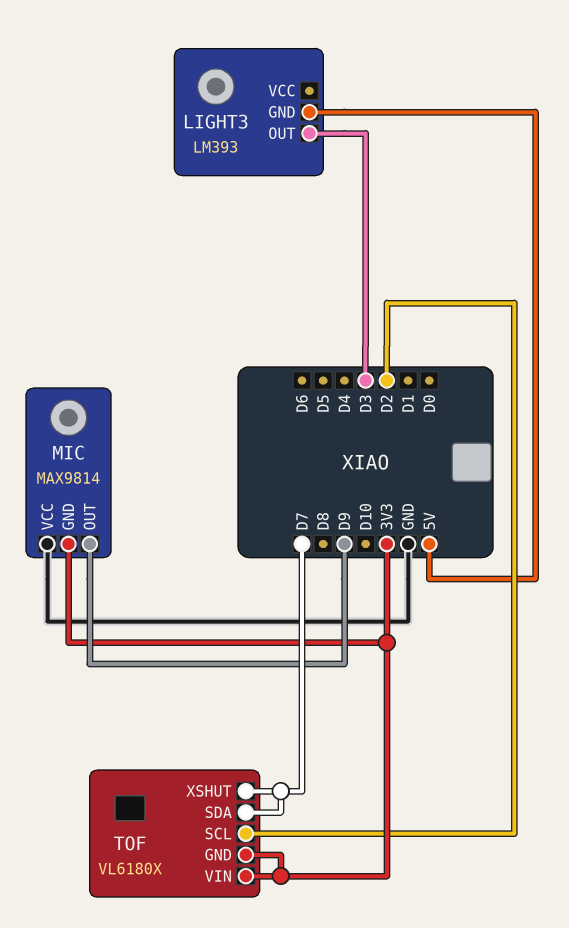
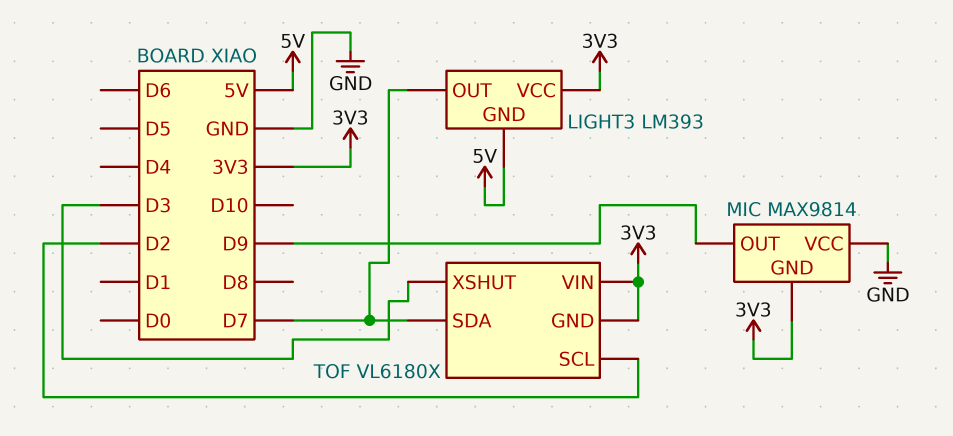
LIGHT3 pin OUT: D3 -> D7
LIGHT3 pin VCC: none -> 3V3
TOF pin XSHUT: D7 -> D3

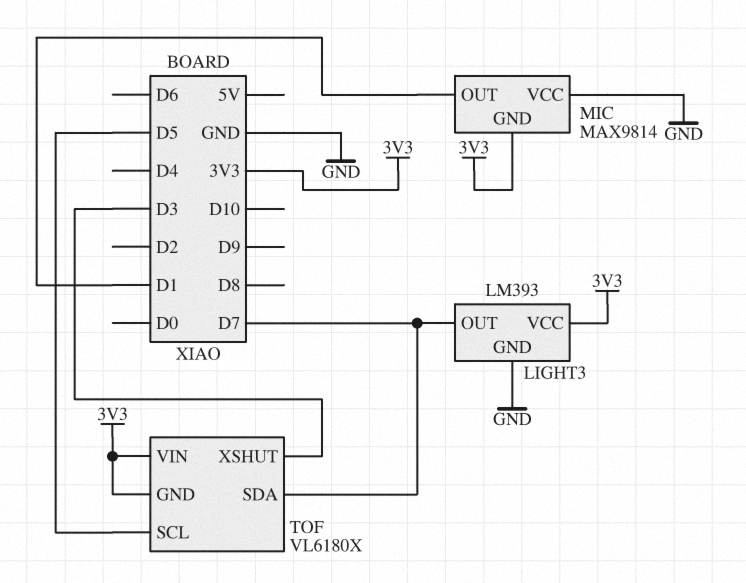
LIGHT3 pin GND: 5V -> GND
MIC pin OUT: D9 -> D1
TOF pin SCL: D2 -> D5

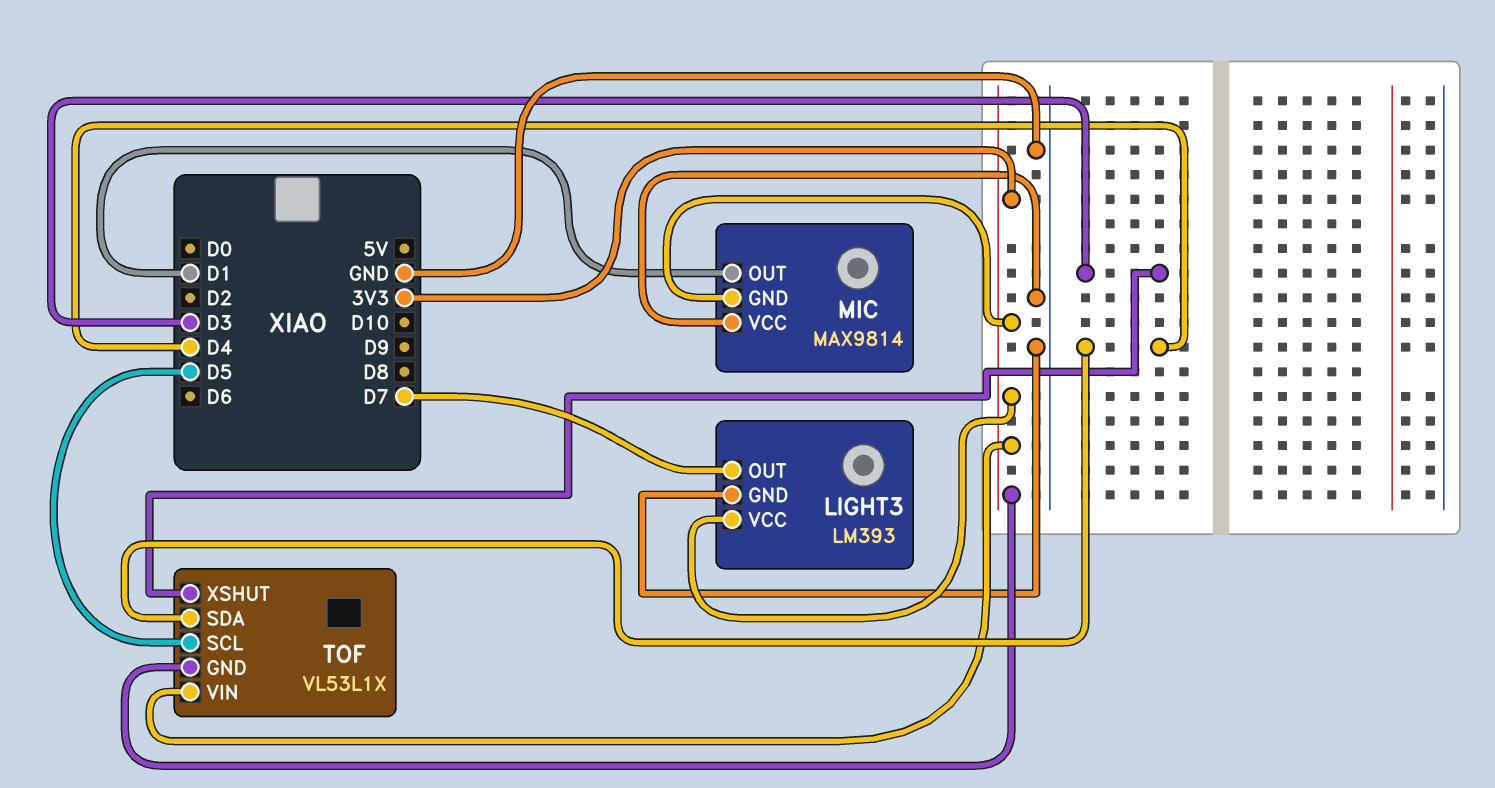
TOF: VL6180X -> VL53L1X
TOF pin SDA: D7 -> D4

